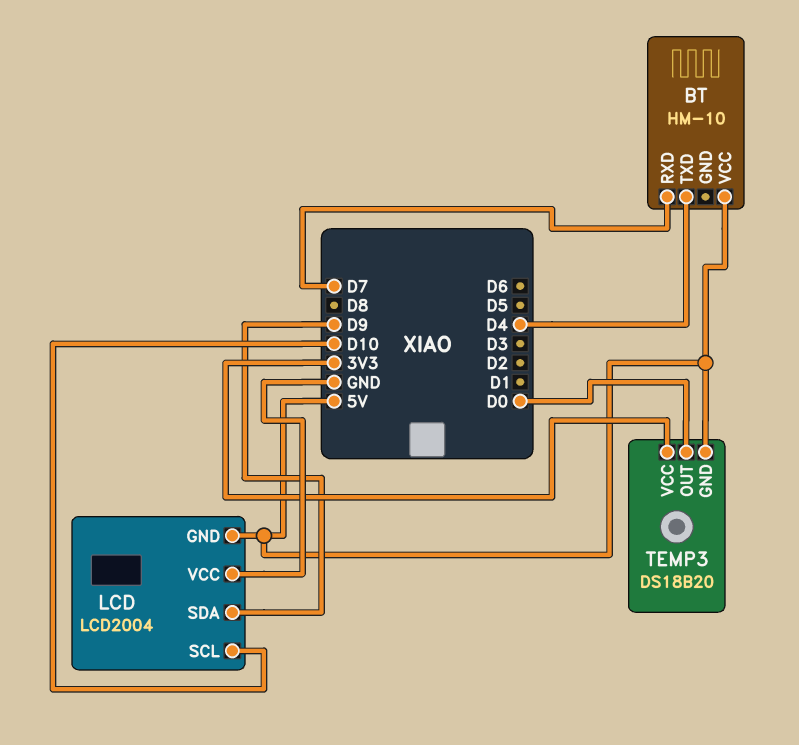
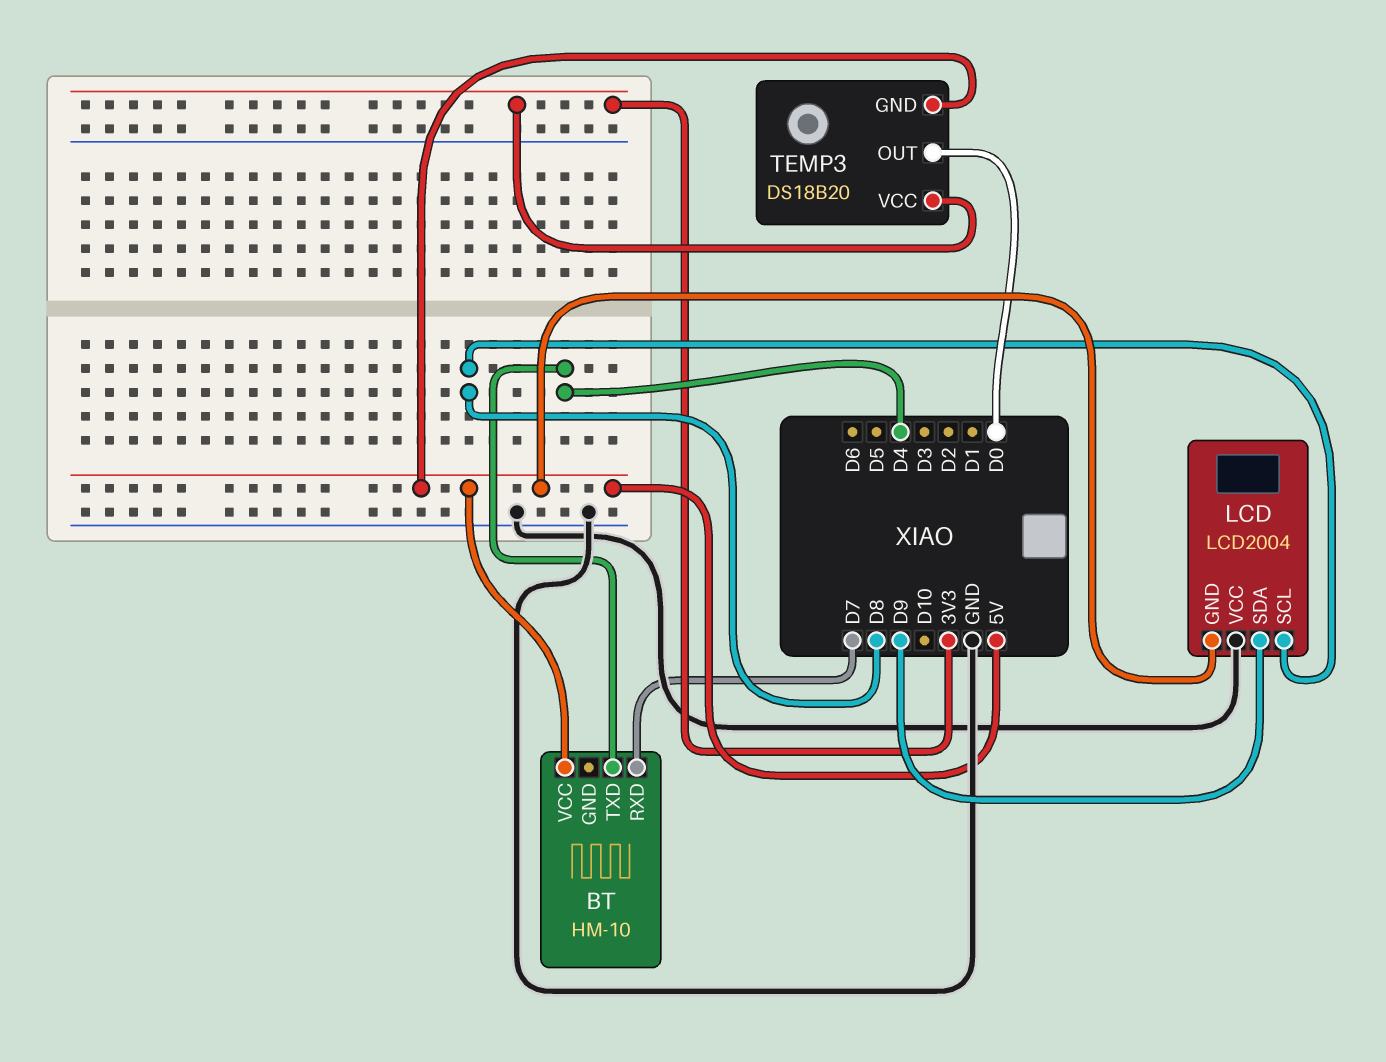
LCD pin SCL: D10 -> D8

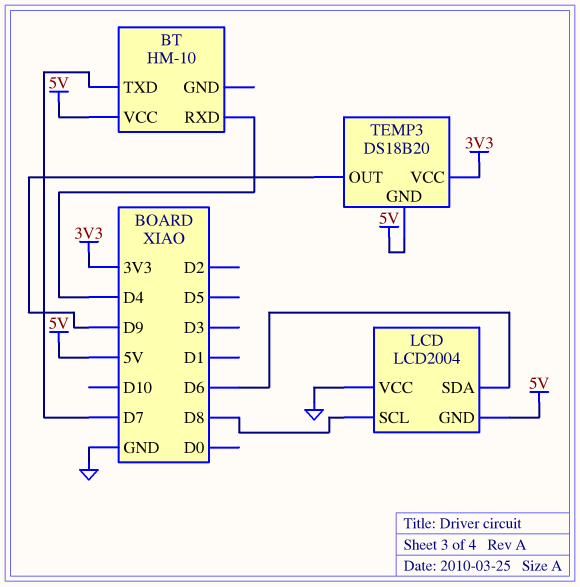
BT pin RXD: D7 -> D4
BT pin TXD: D4 -> D7
LCD pin SDA: D9 -> D6
TEMP3 pin OUT: D0 -> D9

